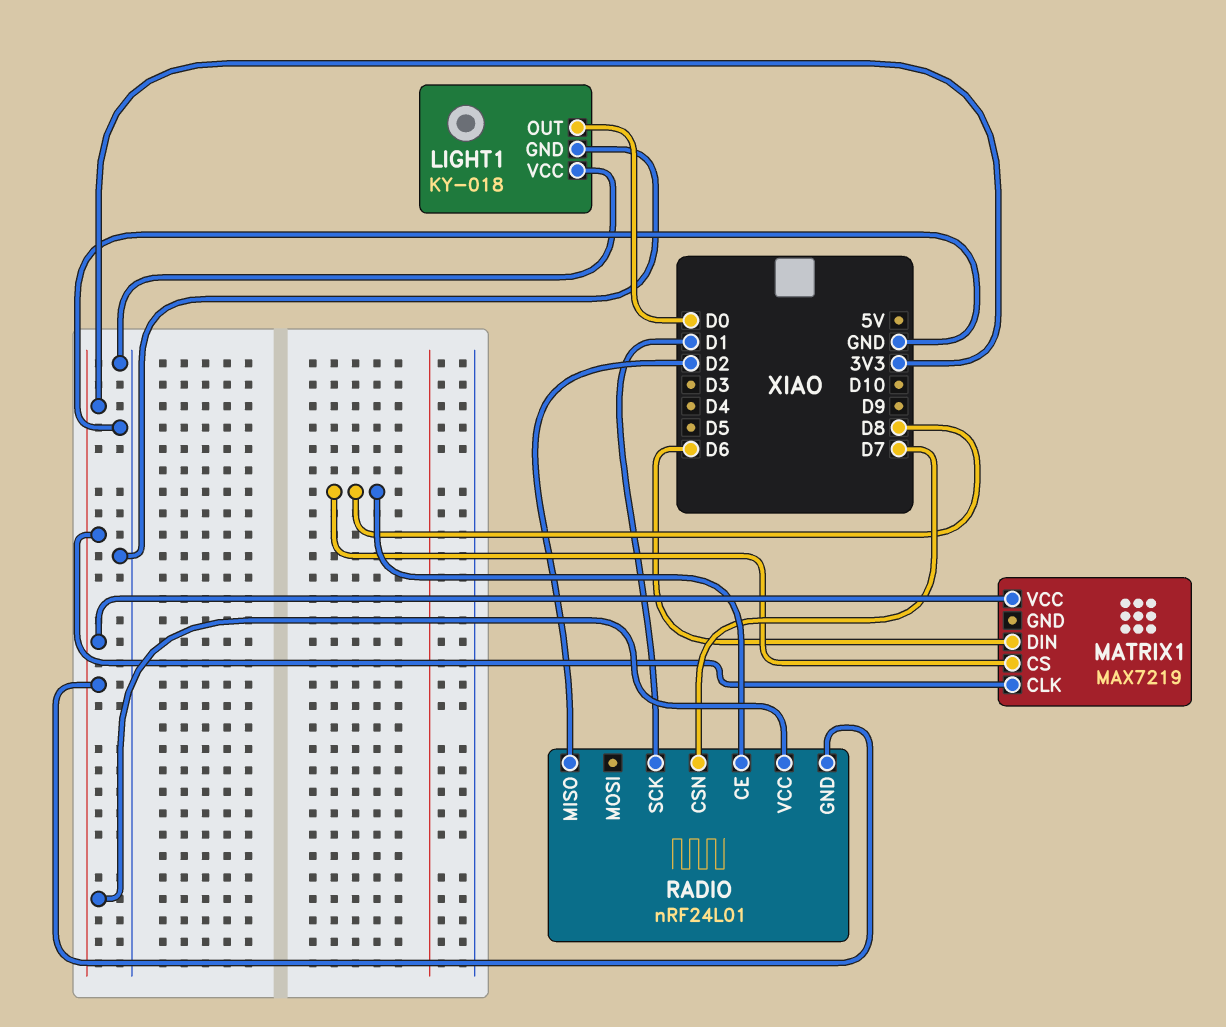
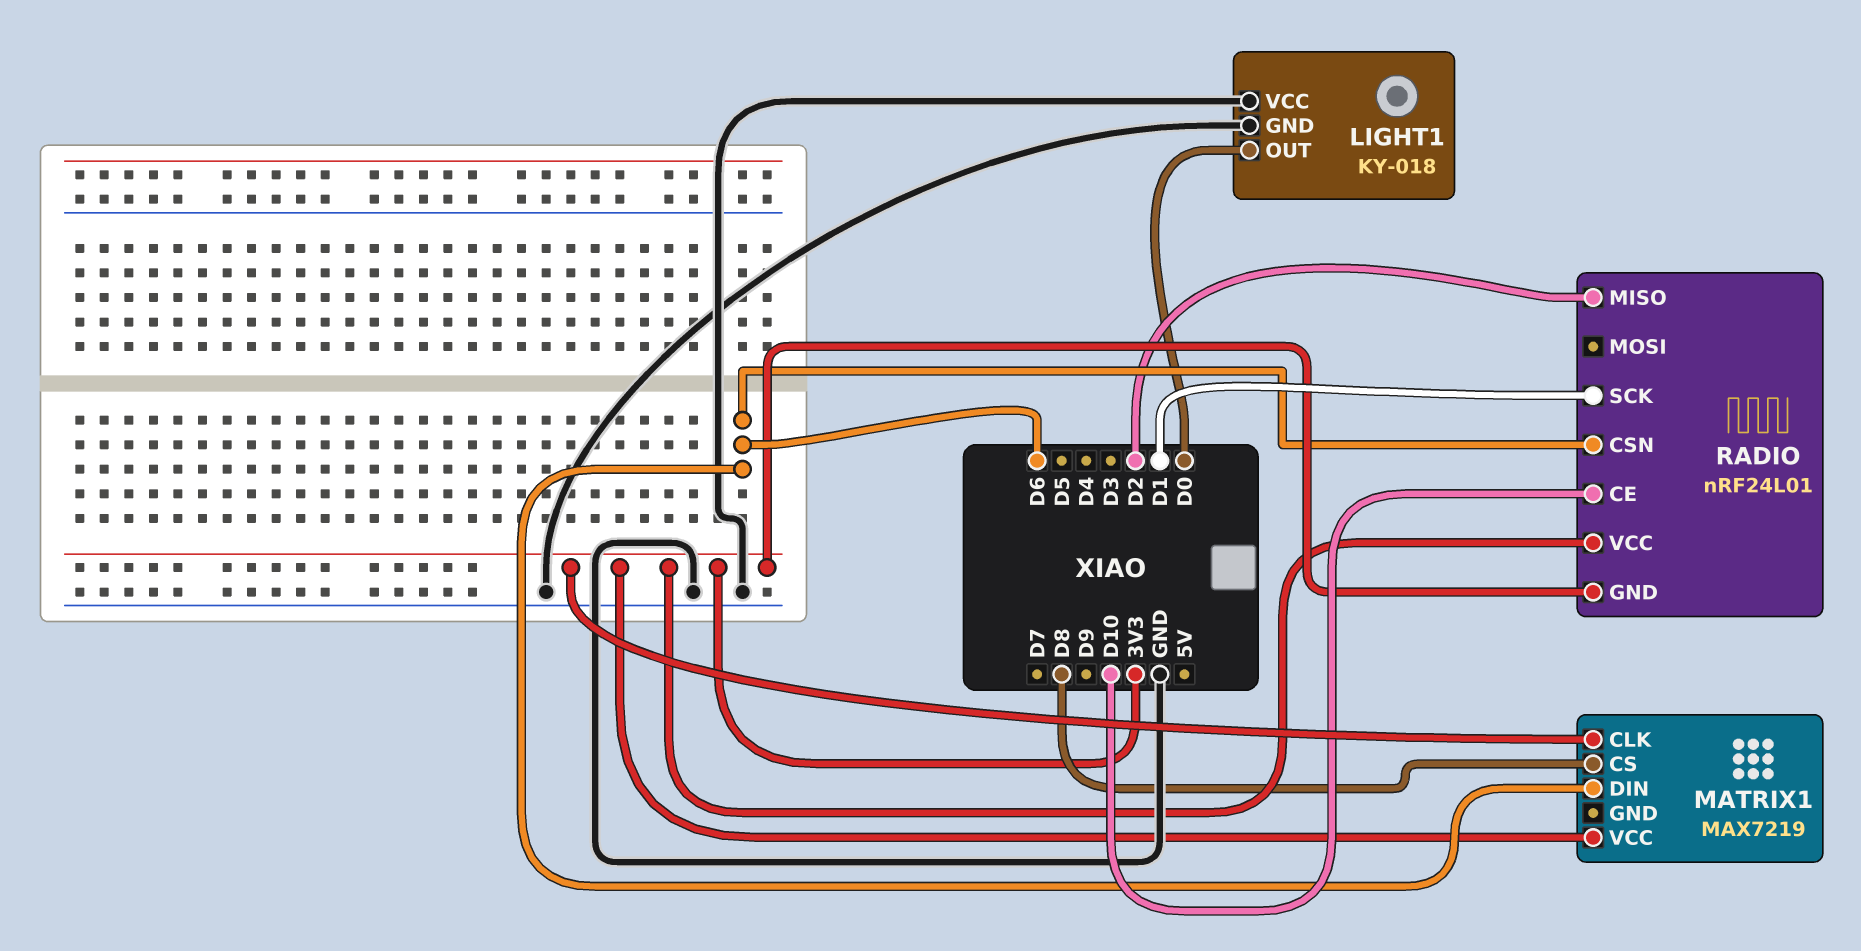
RADIO pin CE: D8 -> D10
RADIO pin CSN: D7 -> D6

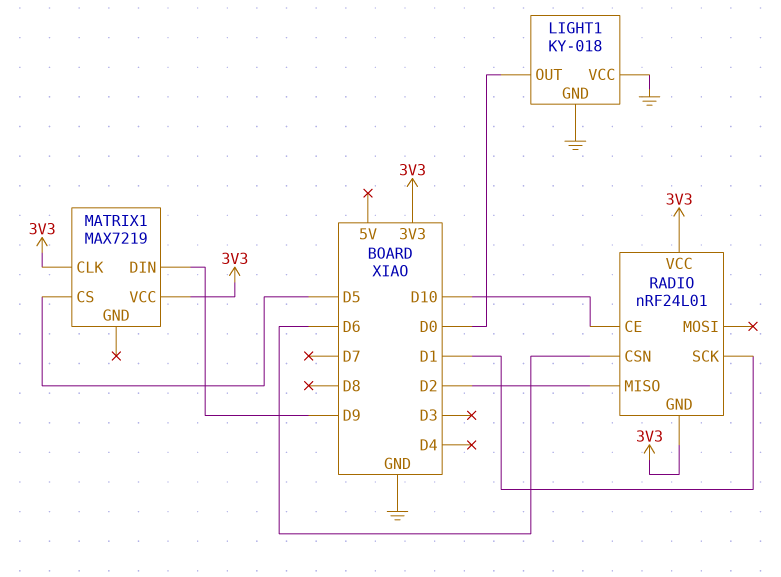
MATRIX1 pin CS: D8 -> D5
MATRIX1 pin DIN: D6 -> D9

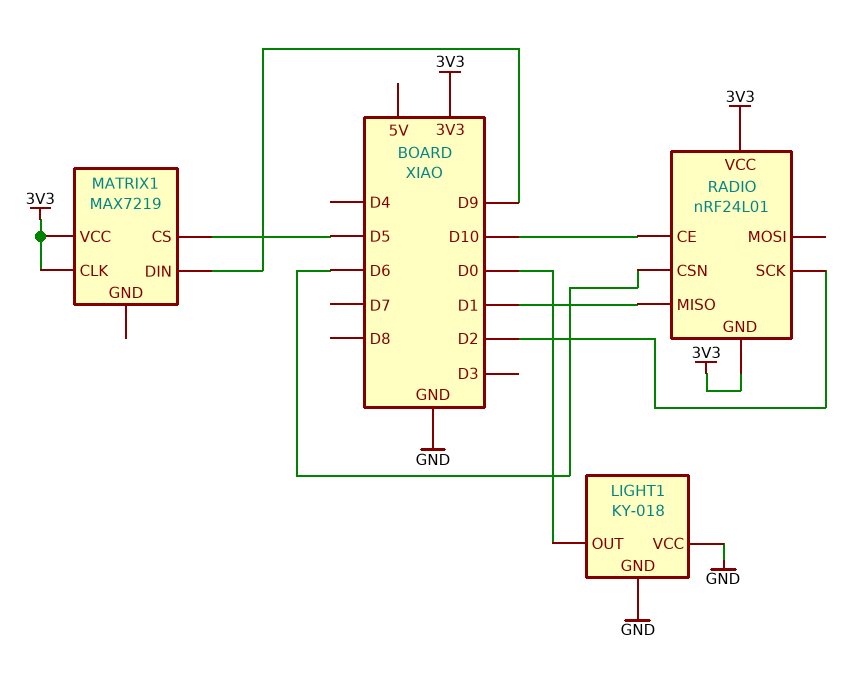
RADIO pin MISO: D2 -> D1
RADIO pin SCK: D1 -> D2

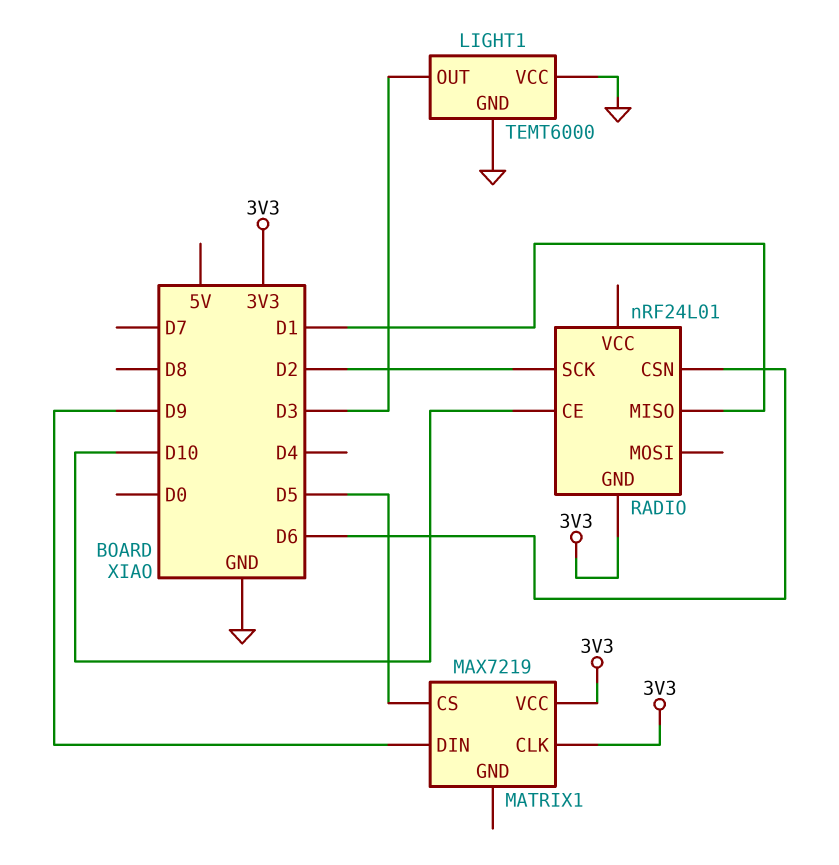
LIGHT1: KY-018 -> TEMT6000
LIGHT1 pin OUT: D0 -> D3
RADIO pin VCC: 3V3 -> none

